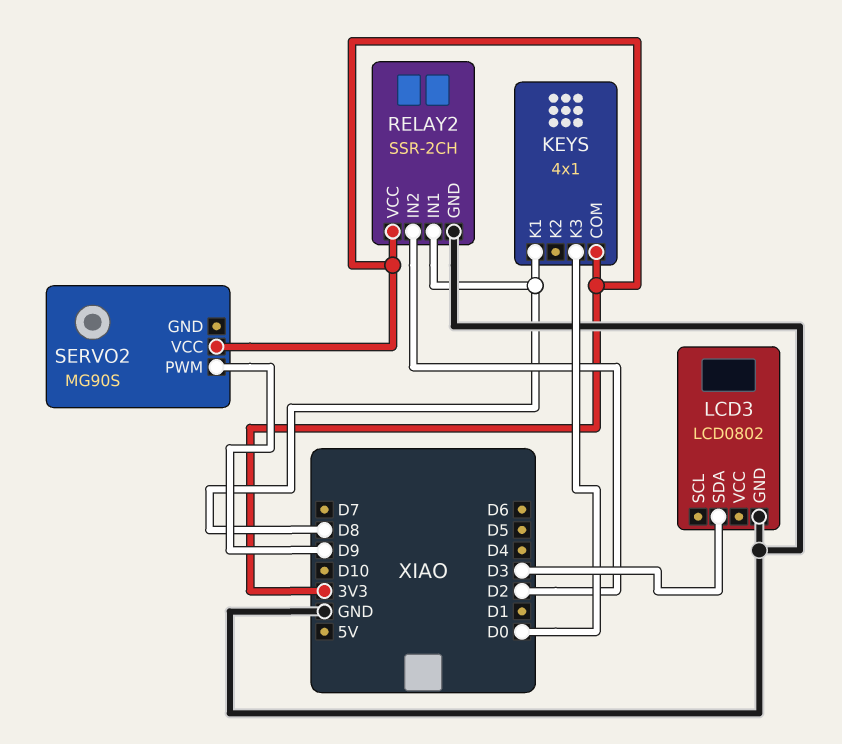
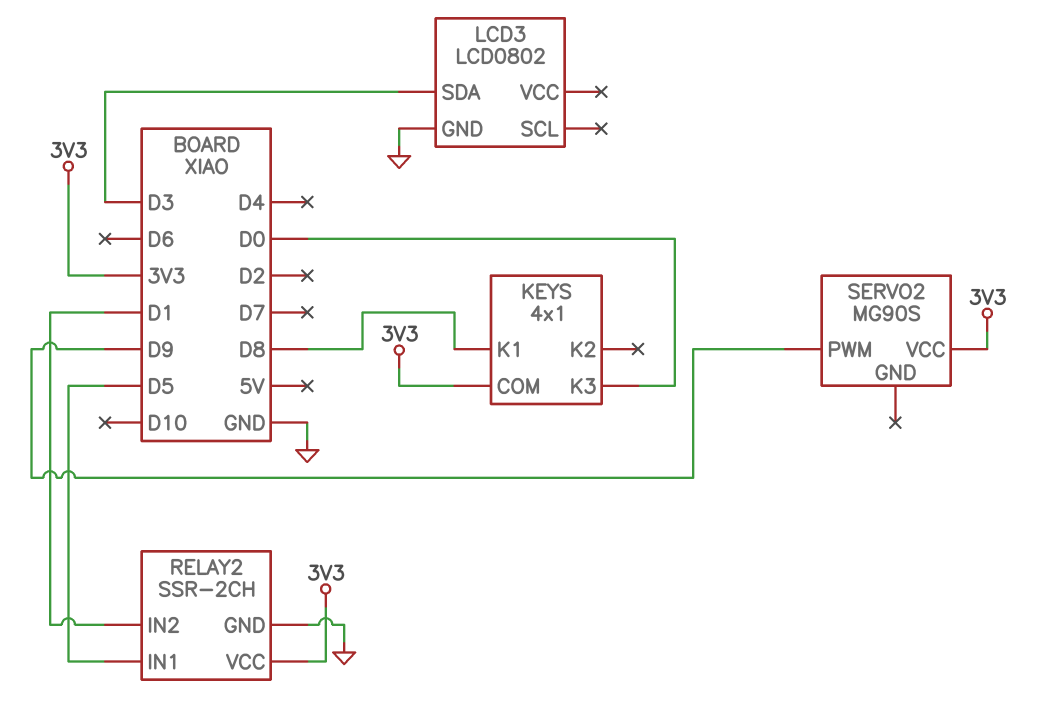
RELAY2 pin IN1: D8 -> D5
RELAY2 pin IN2: D2 -> D1

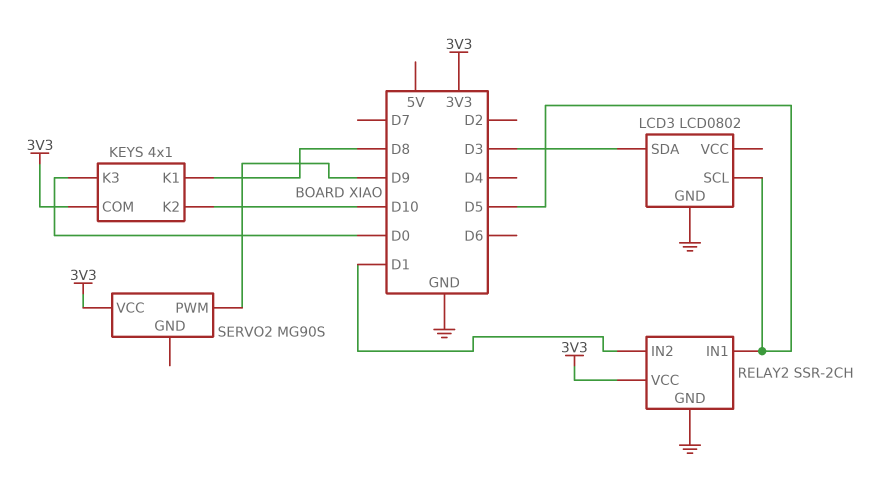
KEYS pin K2: none -> D10
LCD3 pin SCL: none -> D5

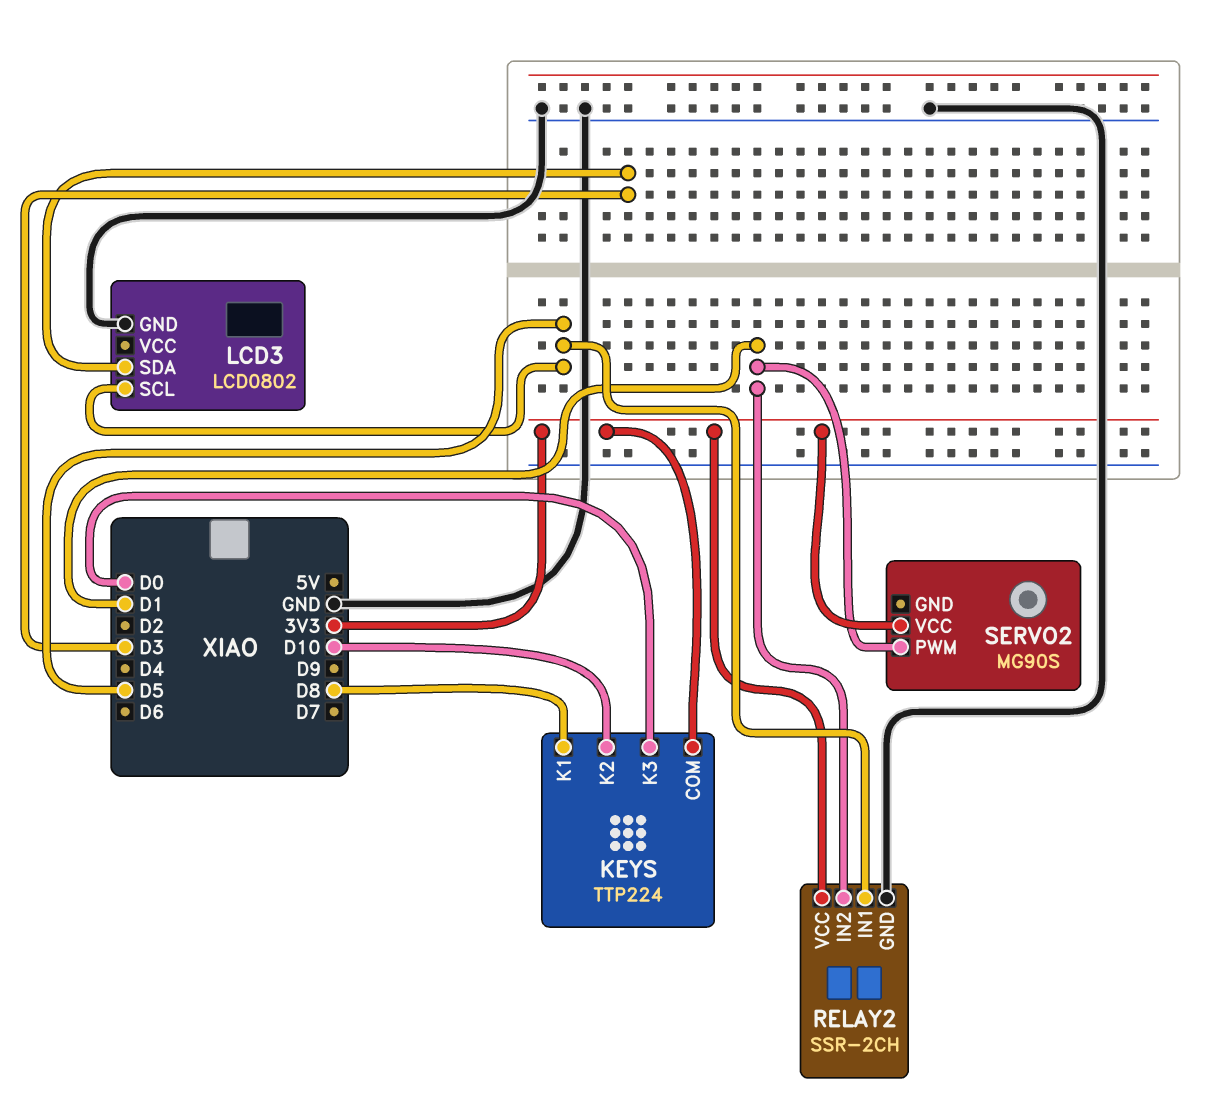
KEYS: 4x1 -> TTP224
SERVO2 pin PWM: D9 -> D1

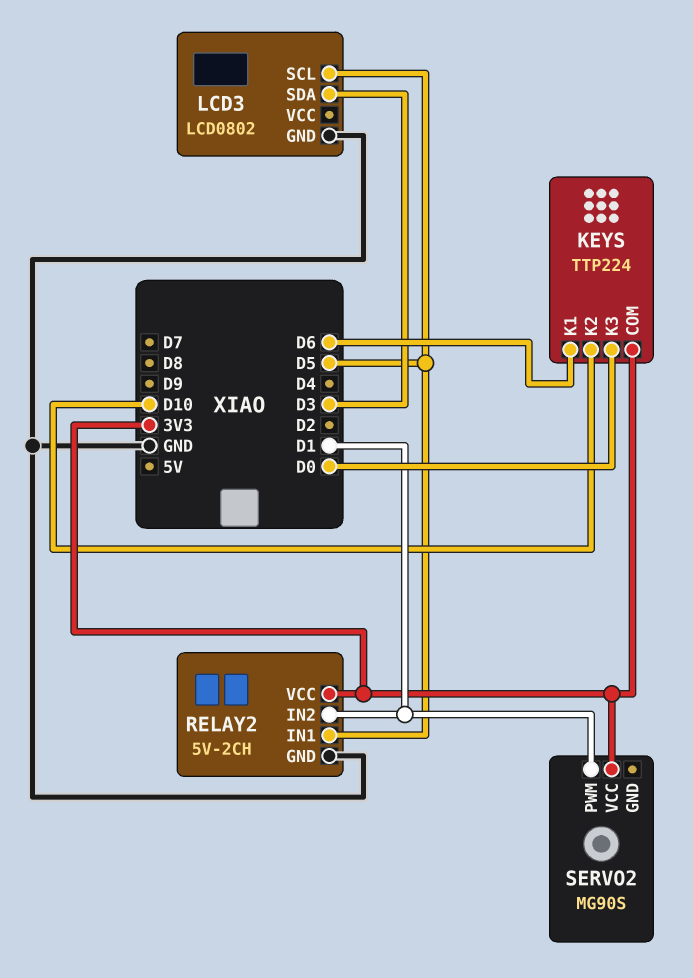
KEYS pin K1: D8 -> D6
RELAY2: SSR-2CH -> 5V-2CH

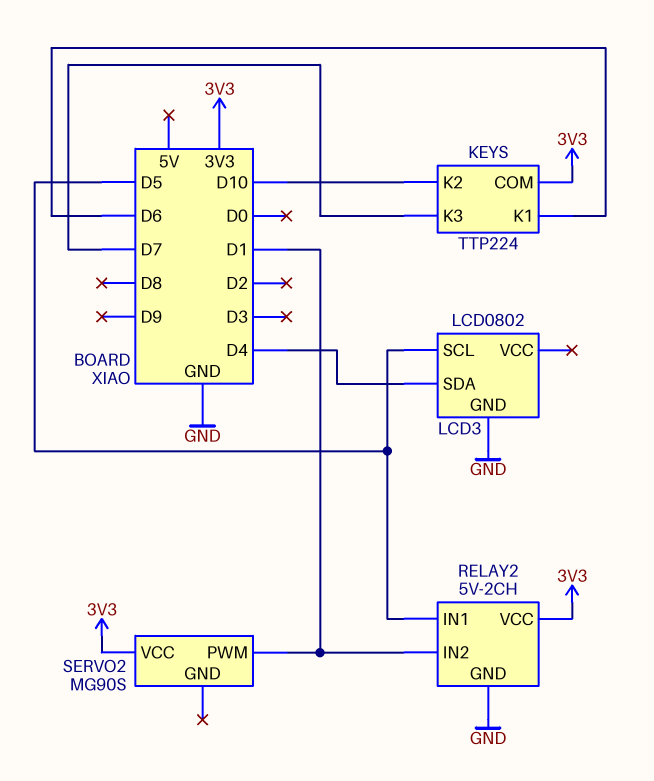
KEYS pin K3: D0 -> D7
LCD3 pin SDA: D3 -> D4

